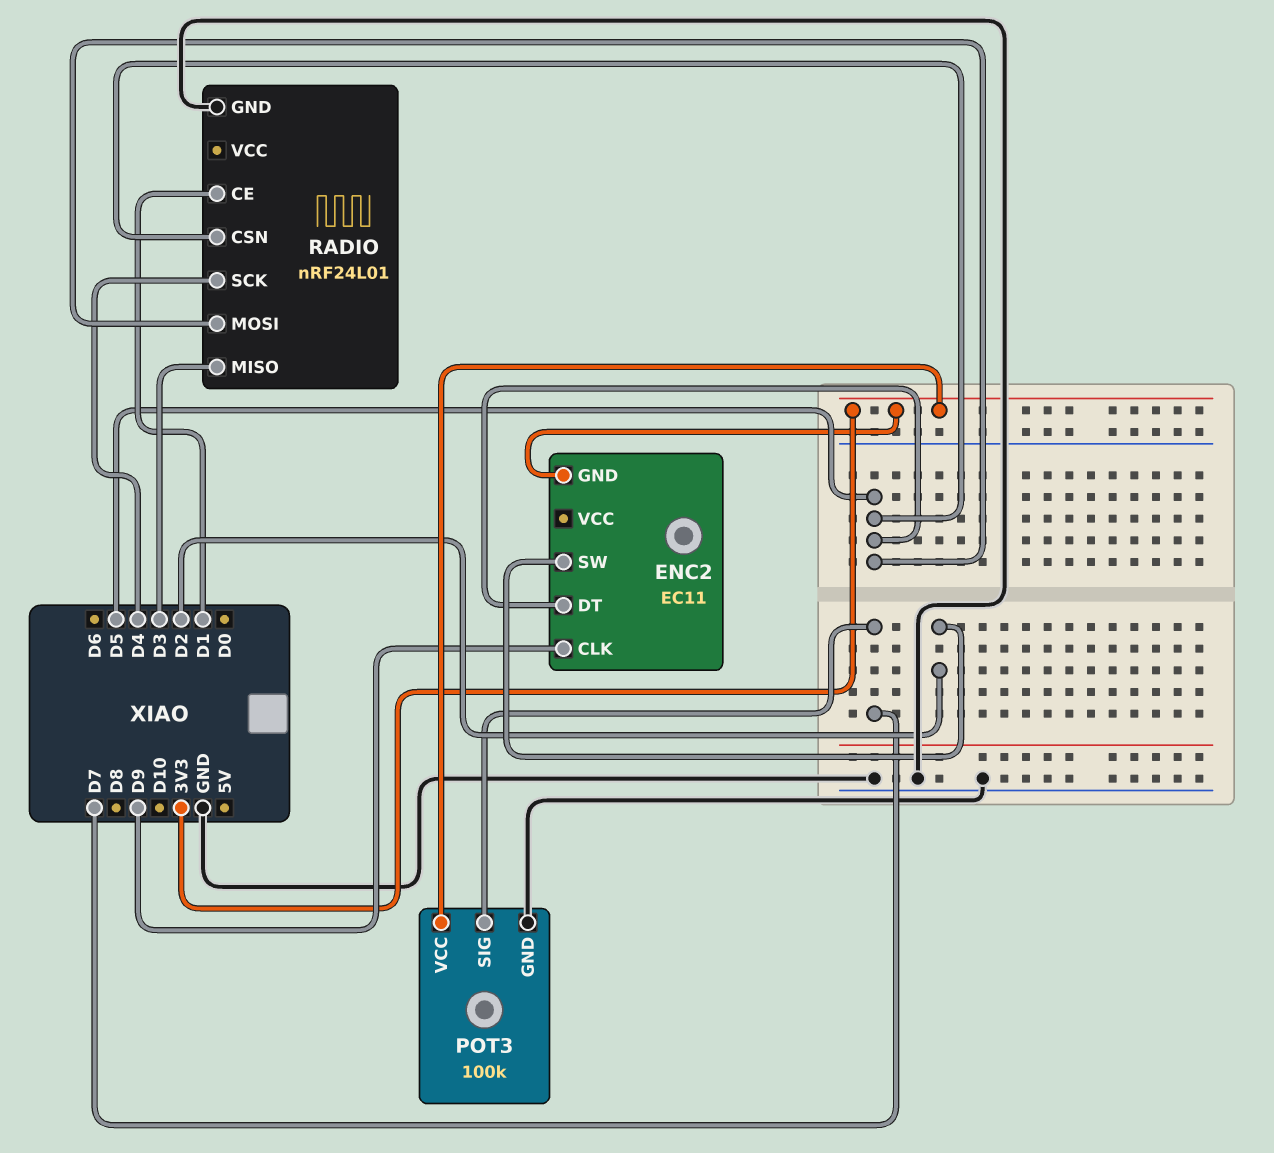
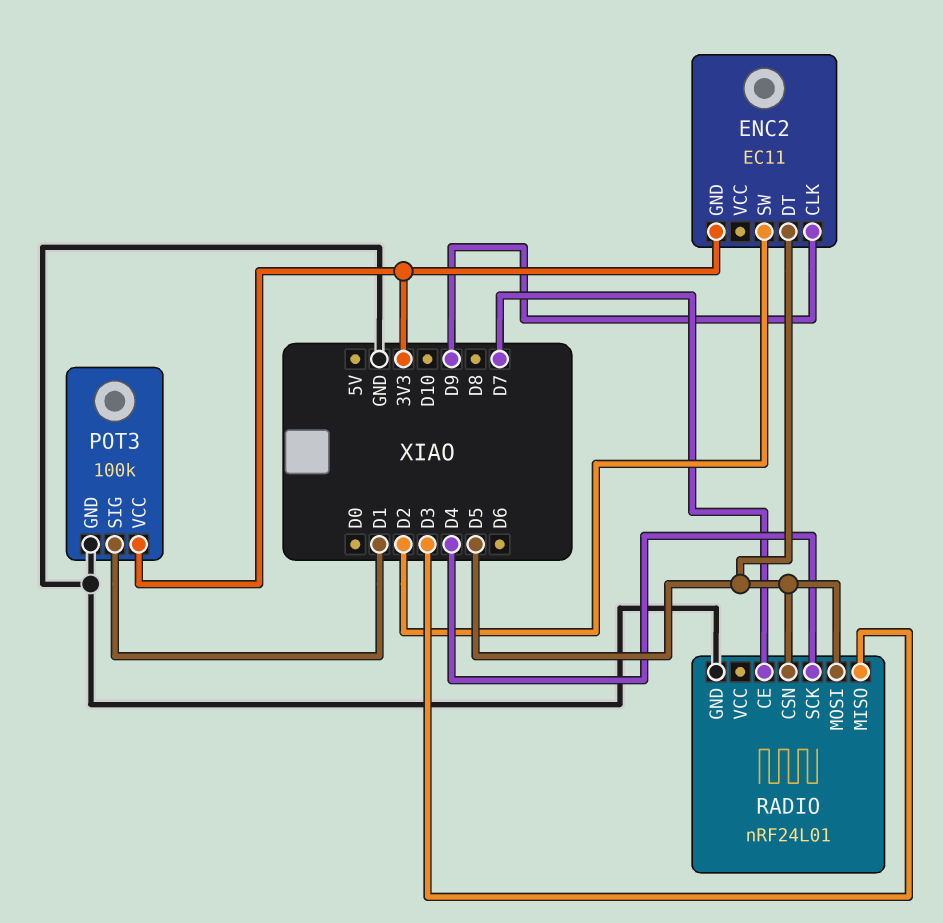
POT3 pin SIG: D7 -> D1
RADIO pin CE: D1 -> D7

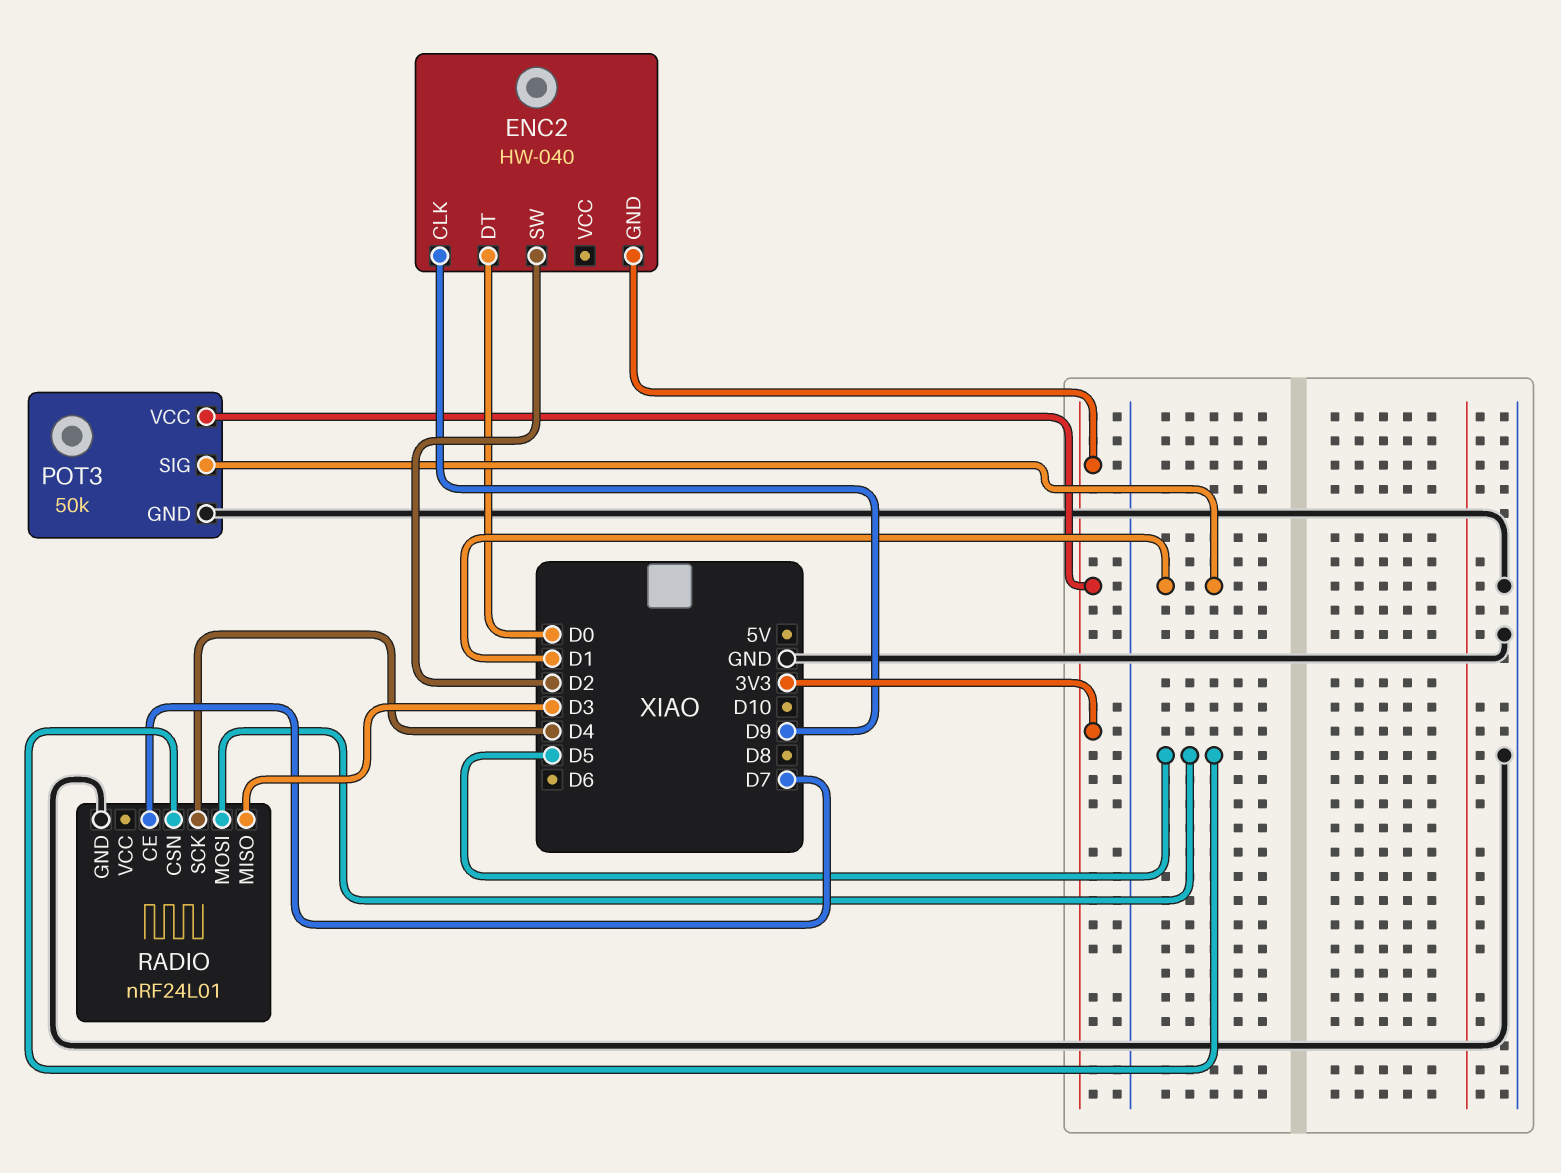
ENC2: EC11 -> HW-040
ENC2 pin DT: D5 -> D0
POT3: 100k -> 50k

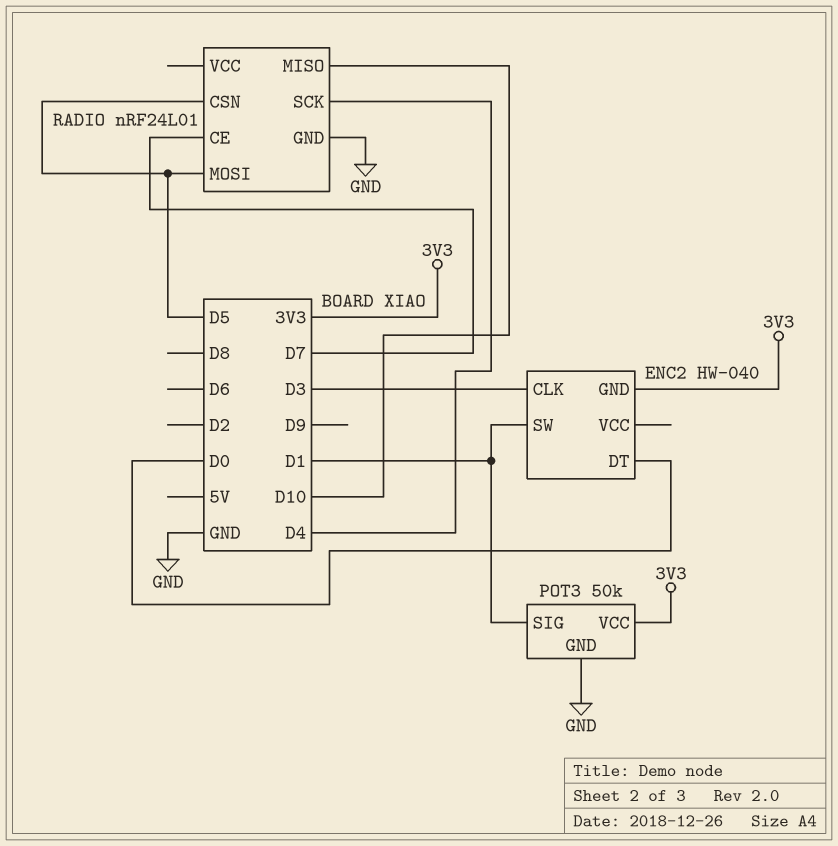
ENC2 pin CLK: D9 -> D3
ENC2 pin SW: D2 -> D1
RADIO pin MISO: D3 -> D10

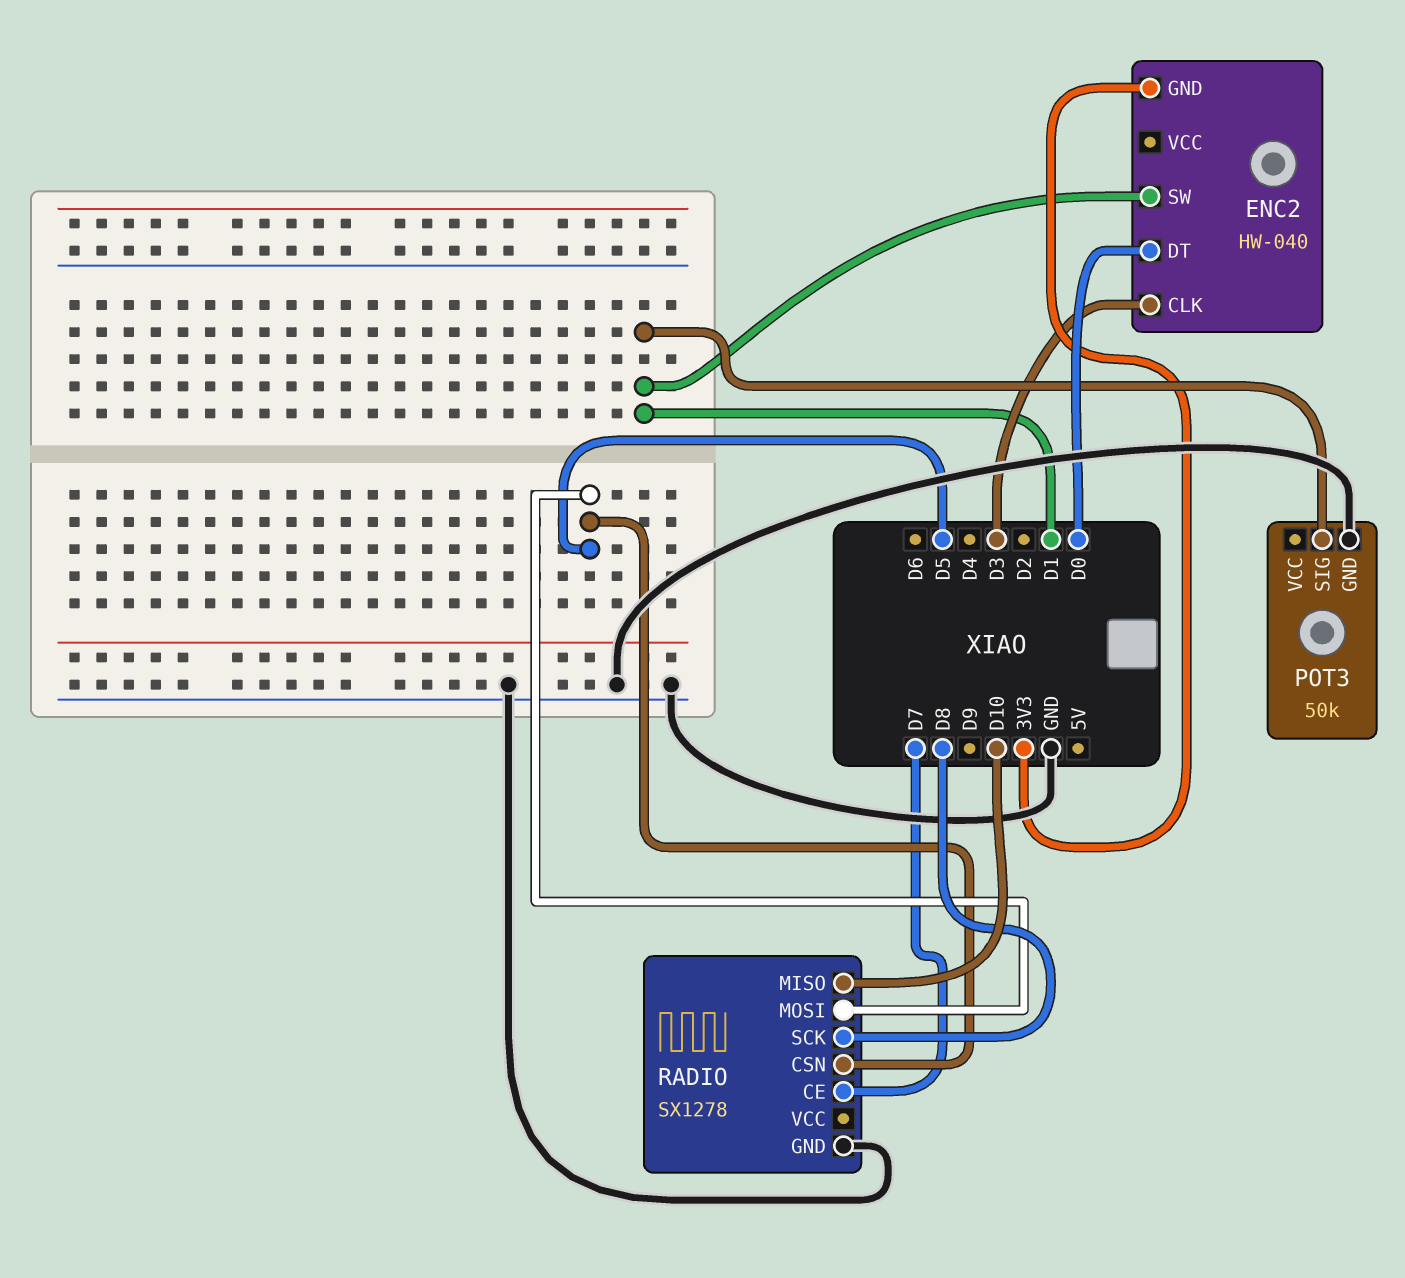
POT3 pin VCC: 3V3 -> none
RADIO: nRF24L01 -> SX1278
RADIO pin SCK: D4 -> D8

